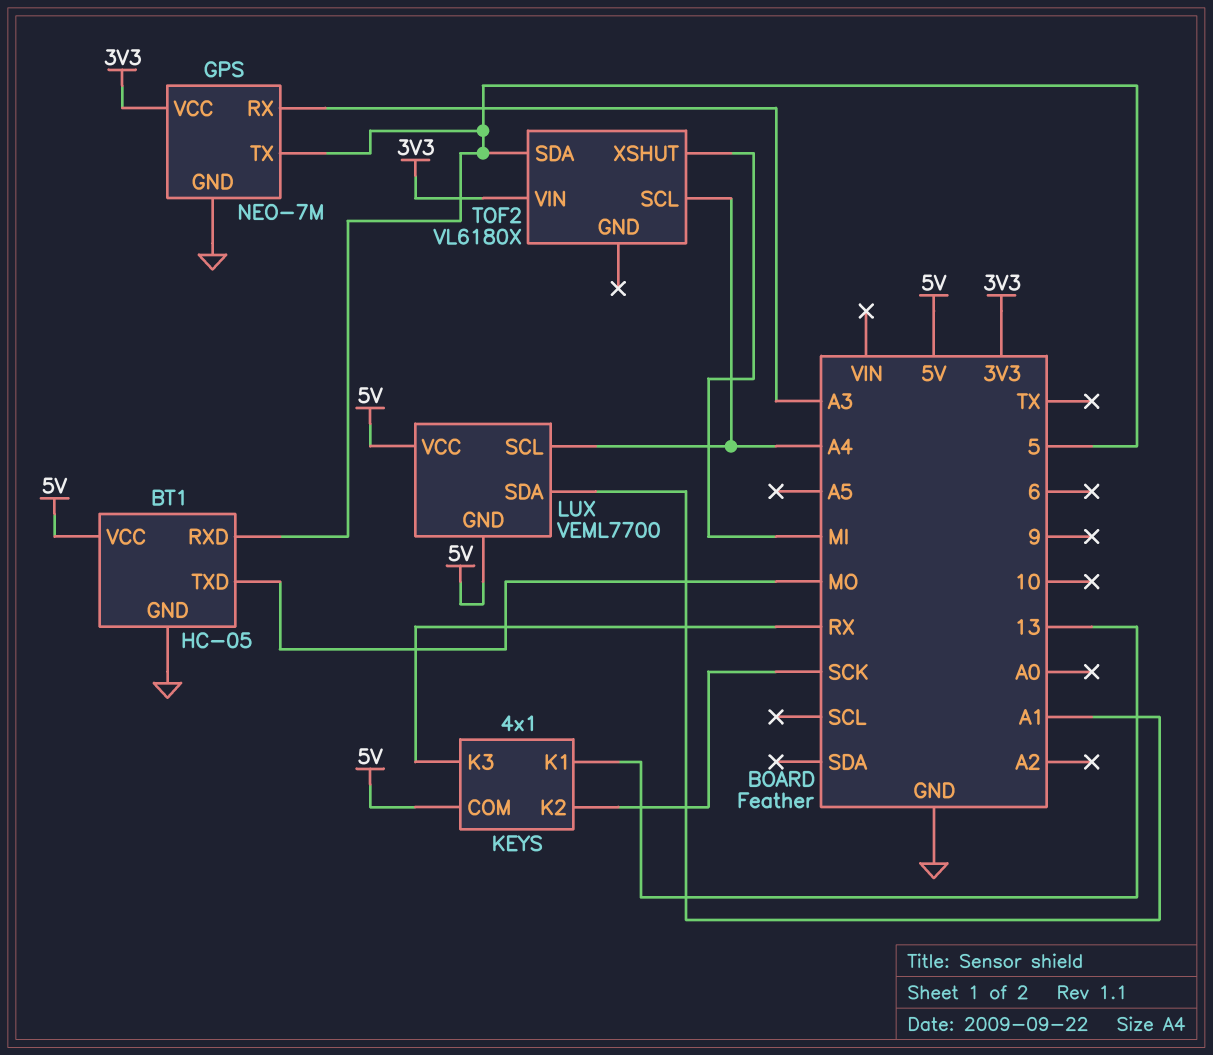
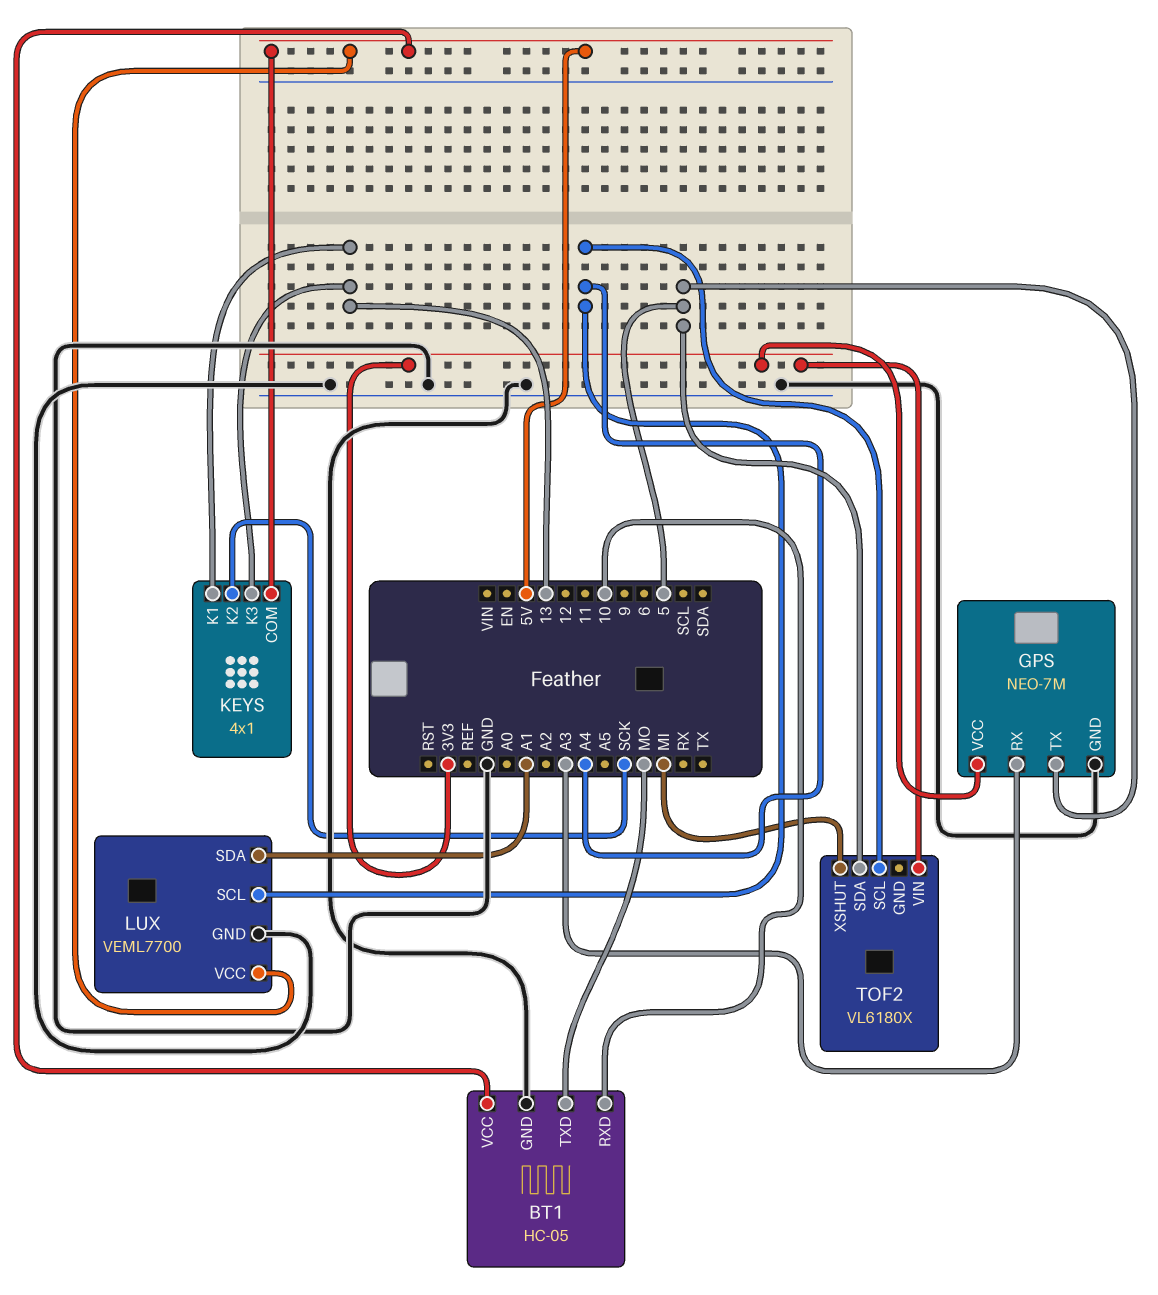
BT1 pin RXD: 5 -> 10
KEYS pin K3: RX -> 13
LUX pin GND: 5V -> GND

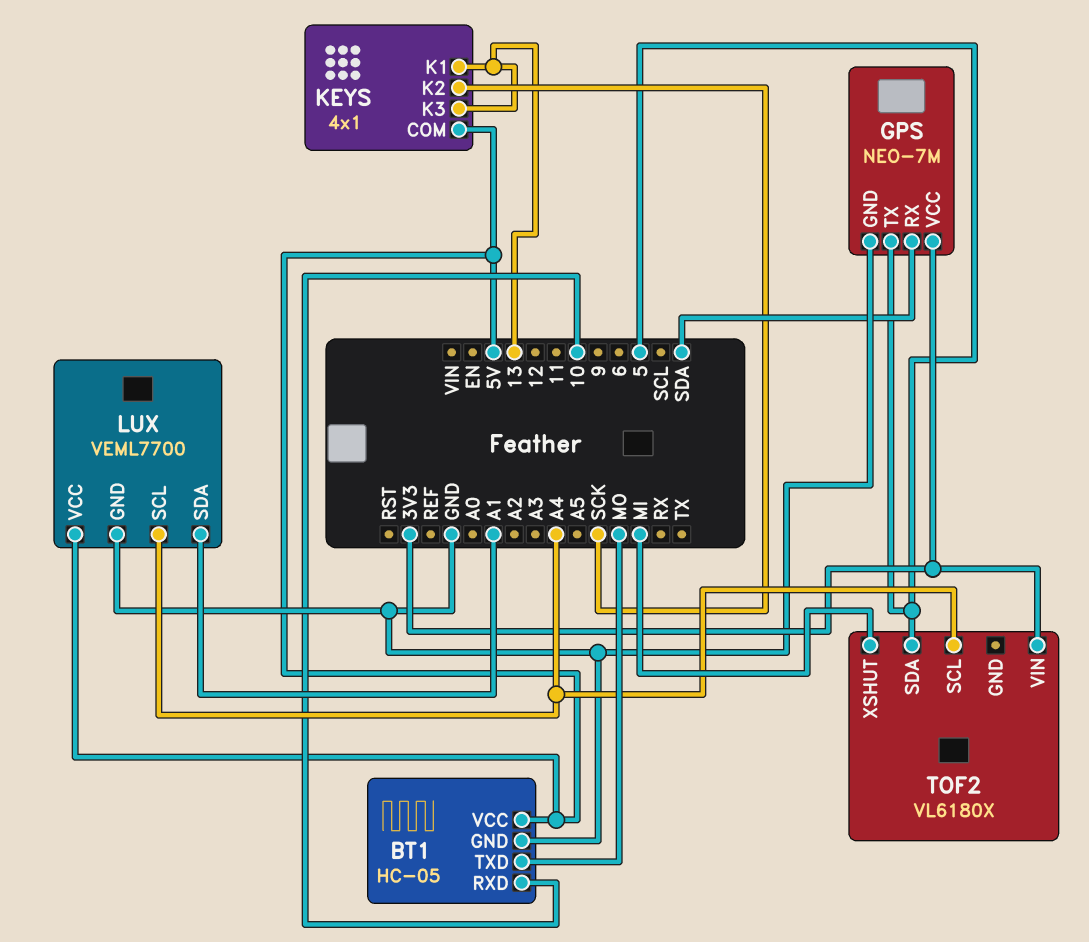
GPS pin RX: A3 -> SDA

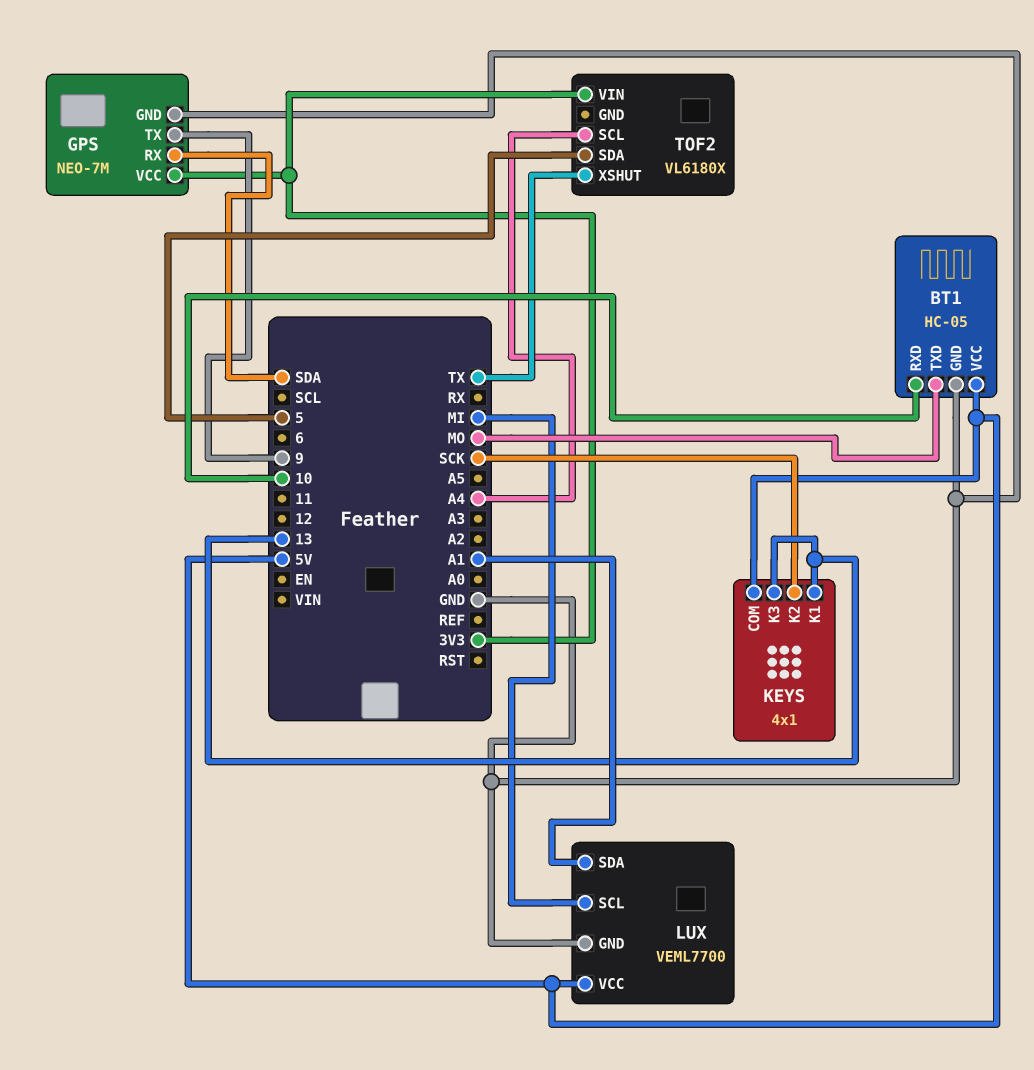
GPS pin TX: 5 -> 9
LUX pin SCL: A4 -> MI
TOF2 pin XSHUT: MI -> TX

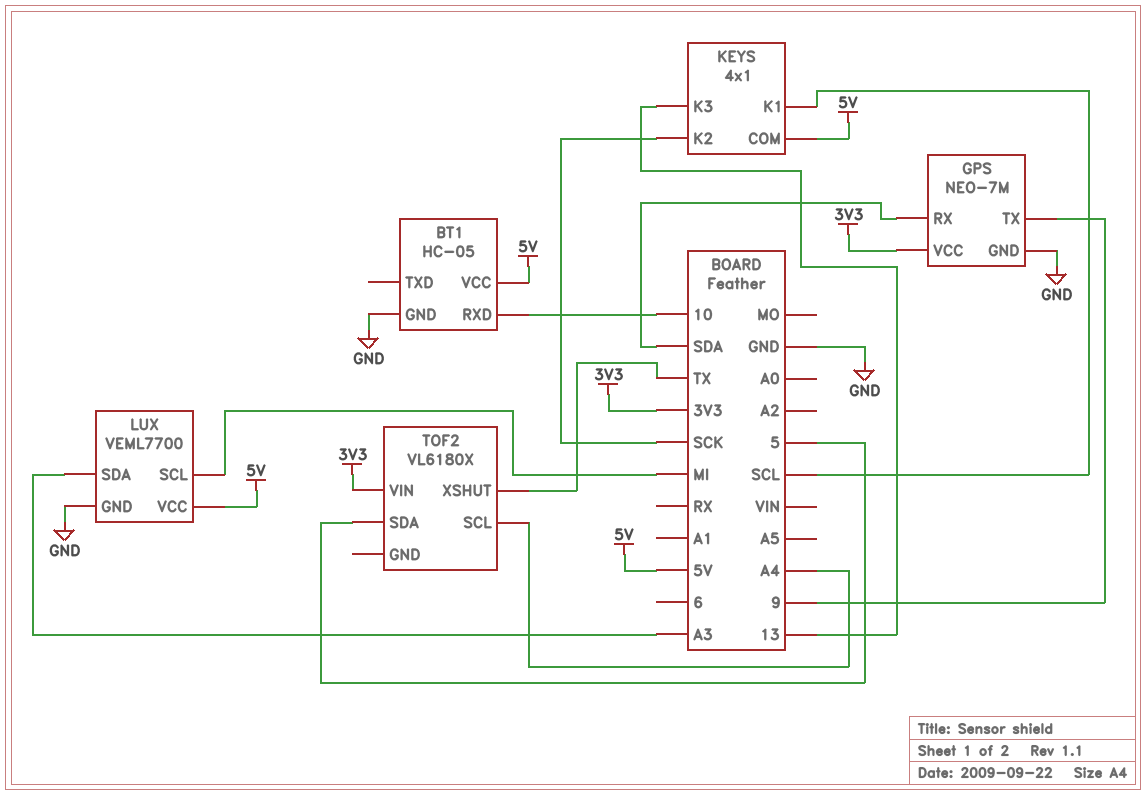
BT1 pin TXD: MO -> none
KEYS pin K1: 13 -> SCL
LUX pin SDA: A1 -> A3

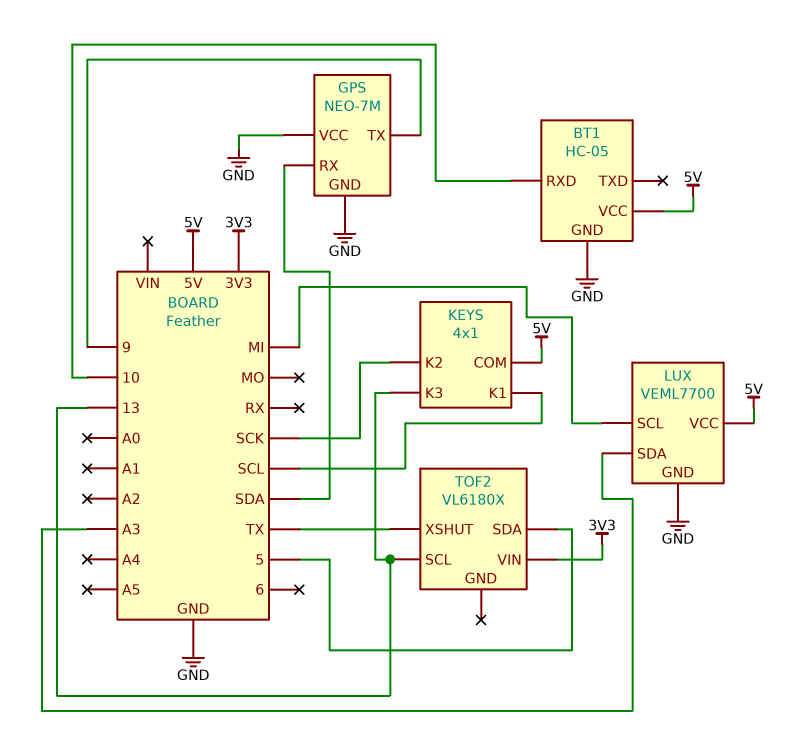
GPS pin VCC: 3V3 -> GND
TOF2 pin SCL: A4 -> 13

